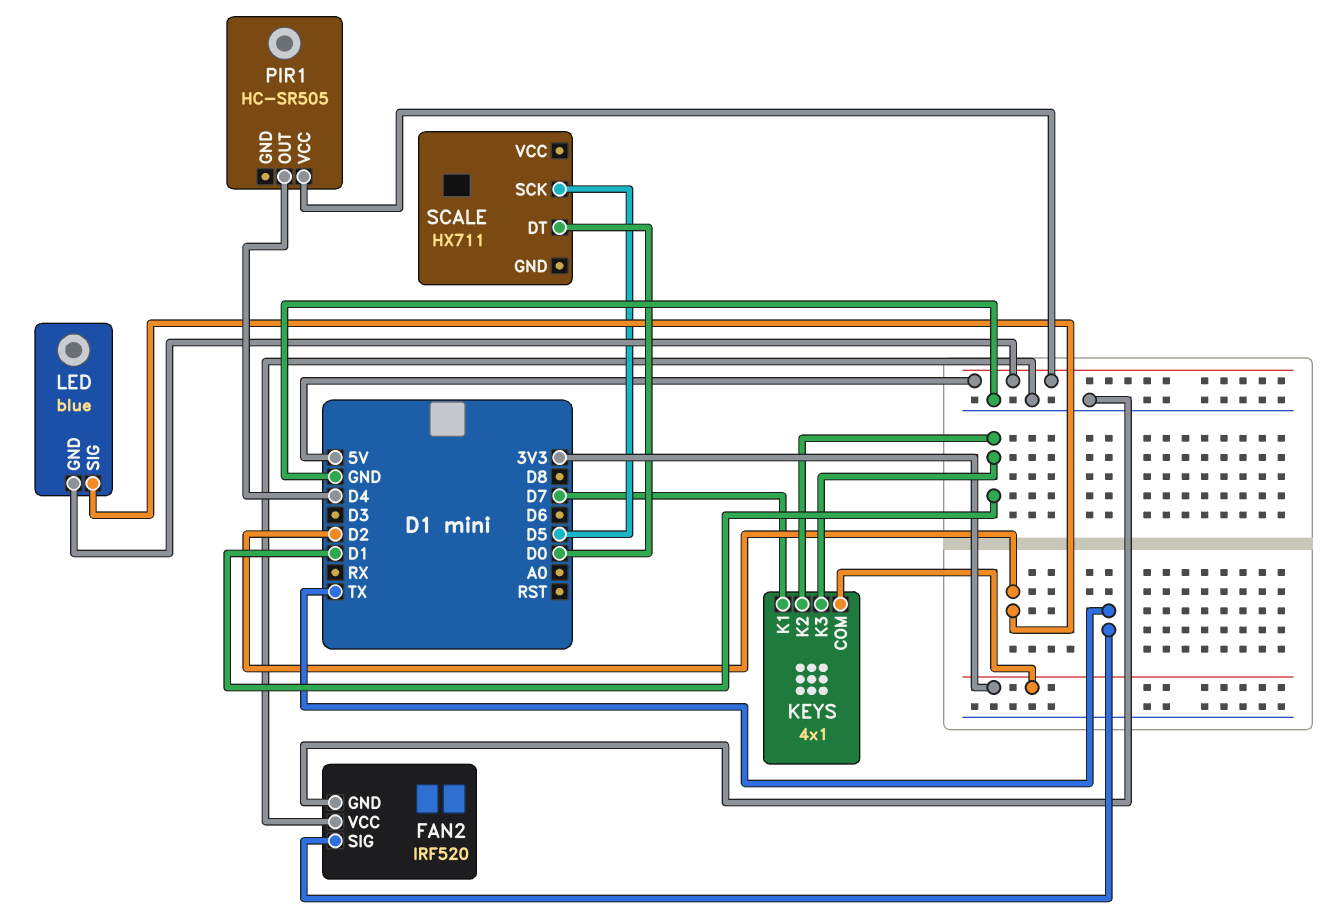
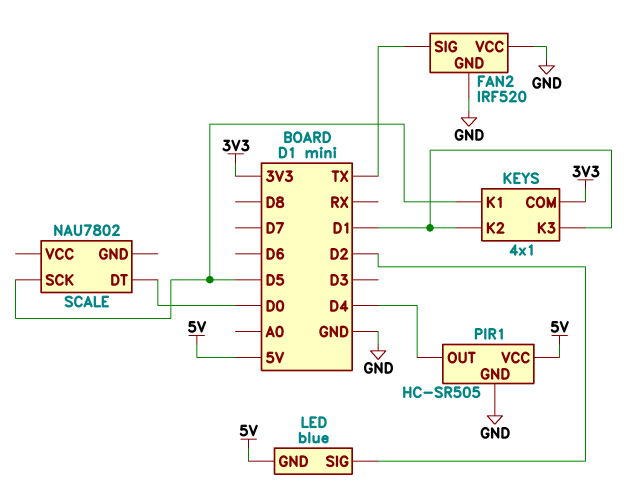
KEYS pin K1: D7 -> D5
PIR1 pin GND: none -> GND
SCALE: HX711 -> NAU7802

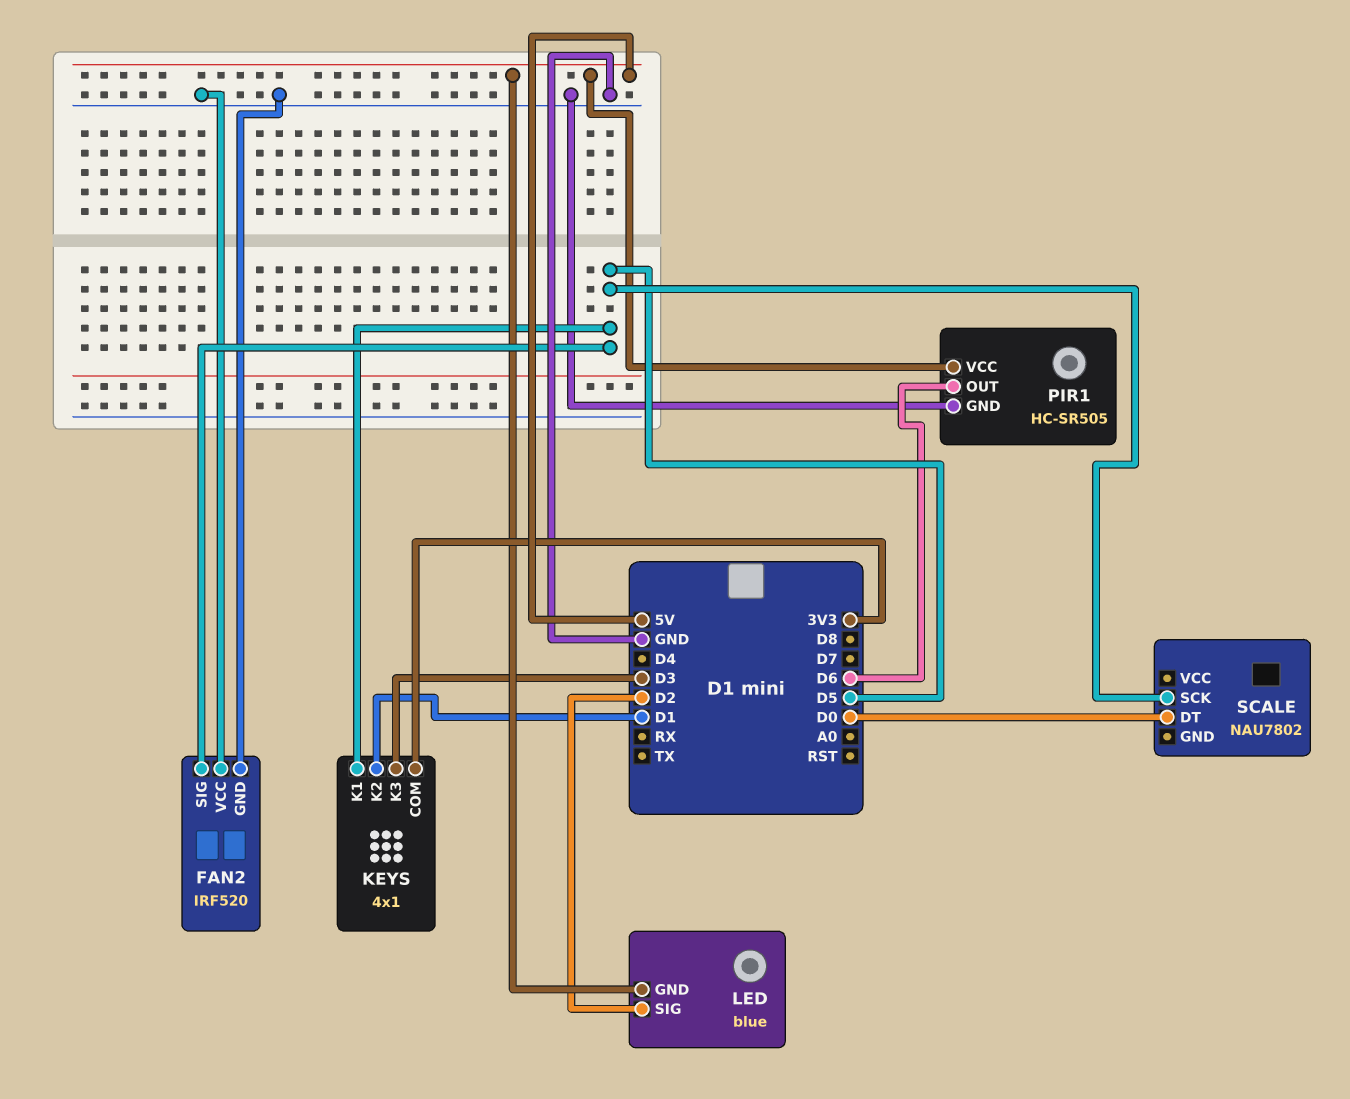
FAN2 pin SIG: TX -> D5
KEYS pin K3: D1 -> D3
PIR1 pin OUT: D4 -> D6

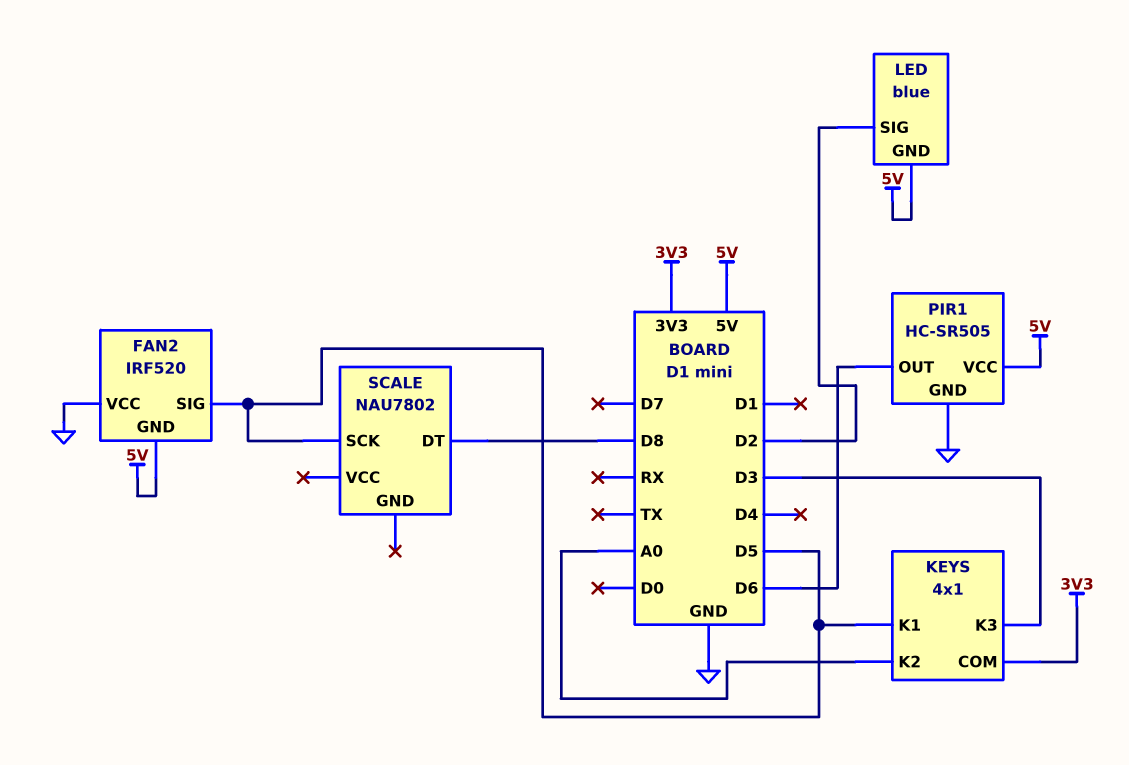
FAN2 pin GND: GND -> 5V
KEYS pin K2: D1 -> A0
SCALE pin DT: D0 -> D8

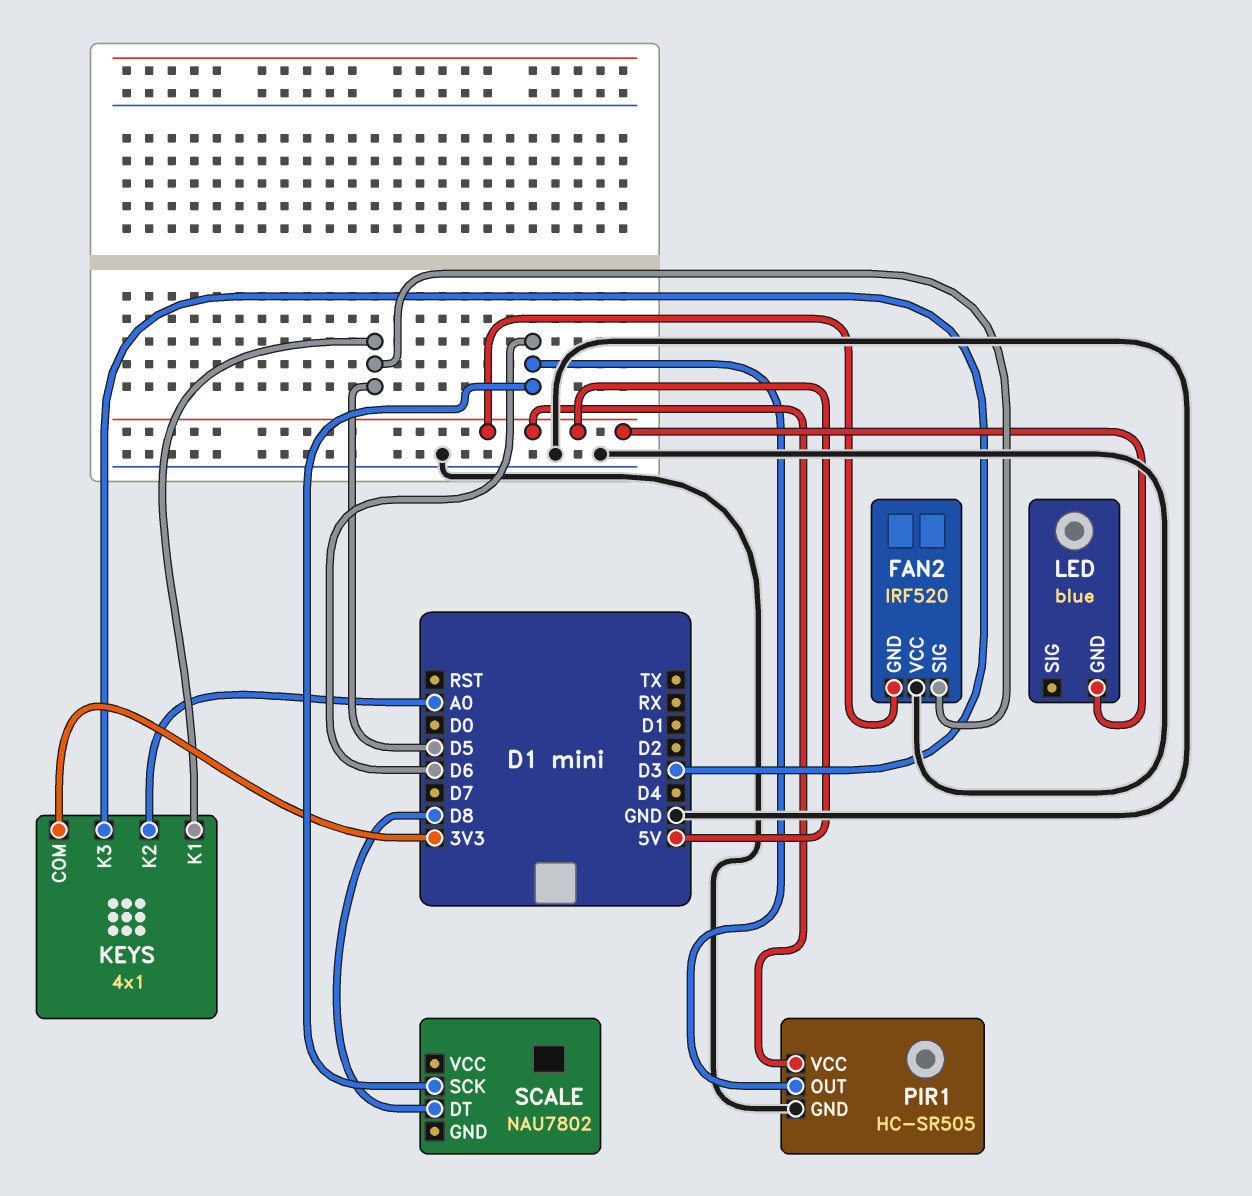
LED pin SIG: D2 -> none
SCALE pin SCK: D5 -> D6

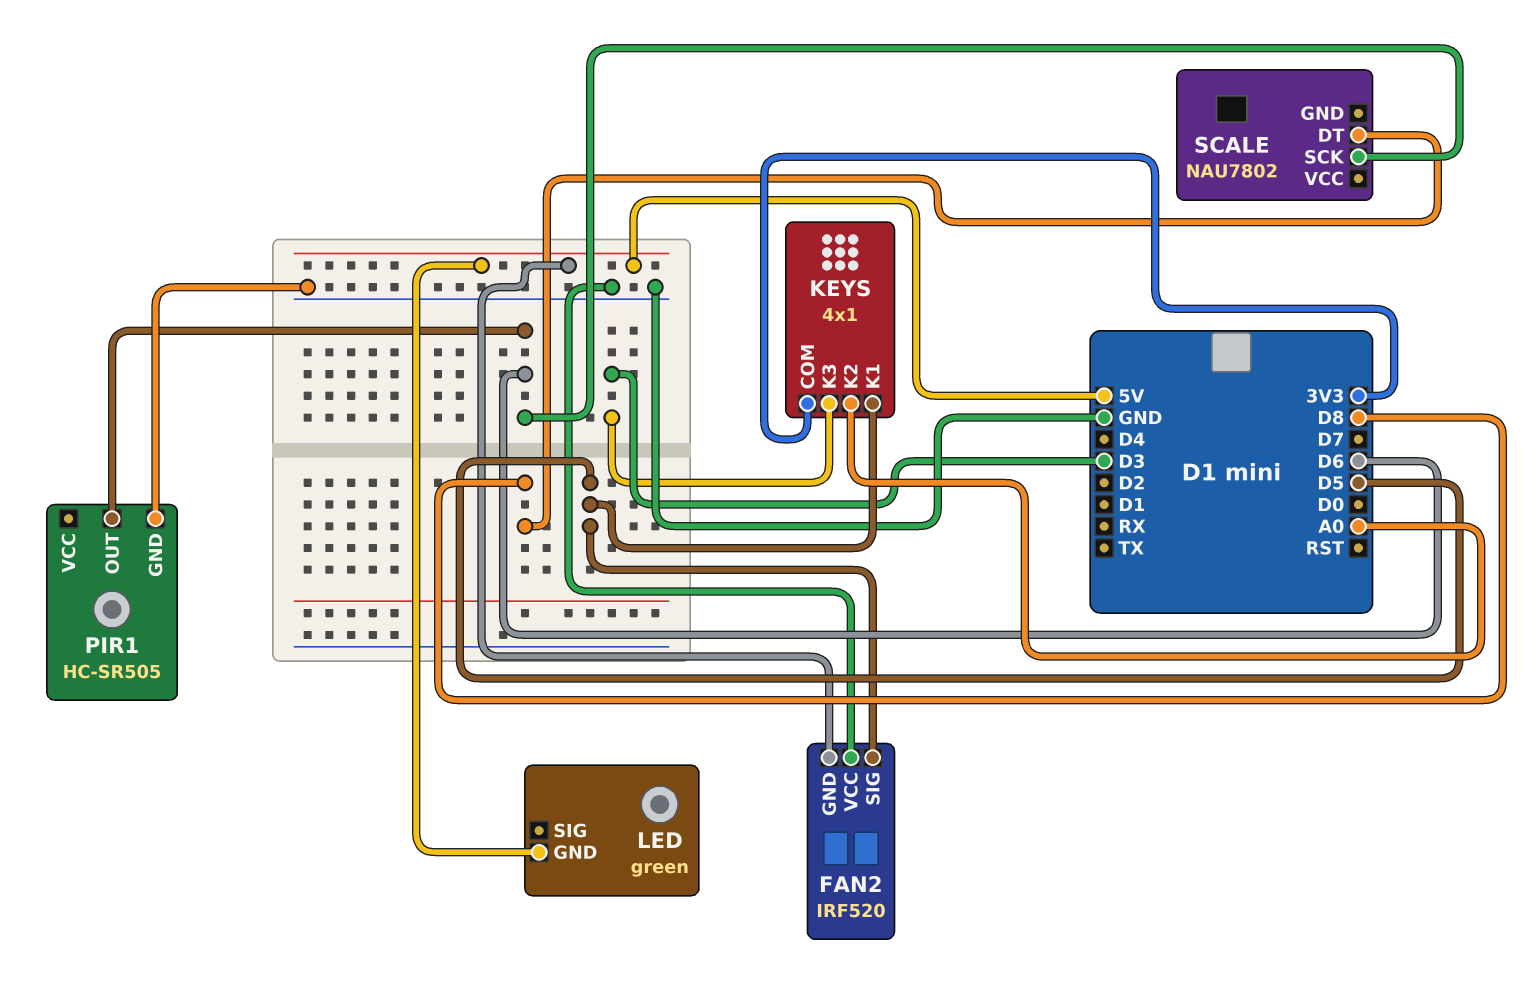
LED: blue -> green
PIR1 pin VCC: 5V -> none

